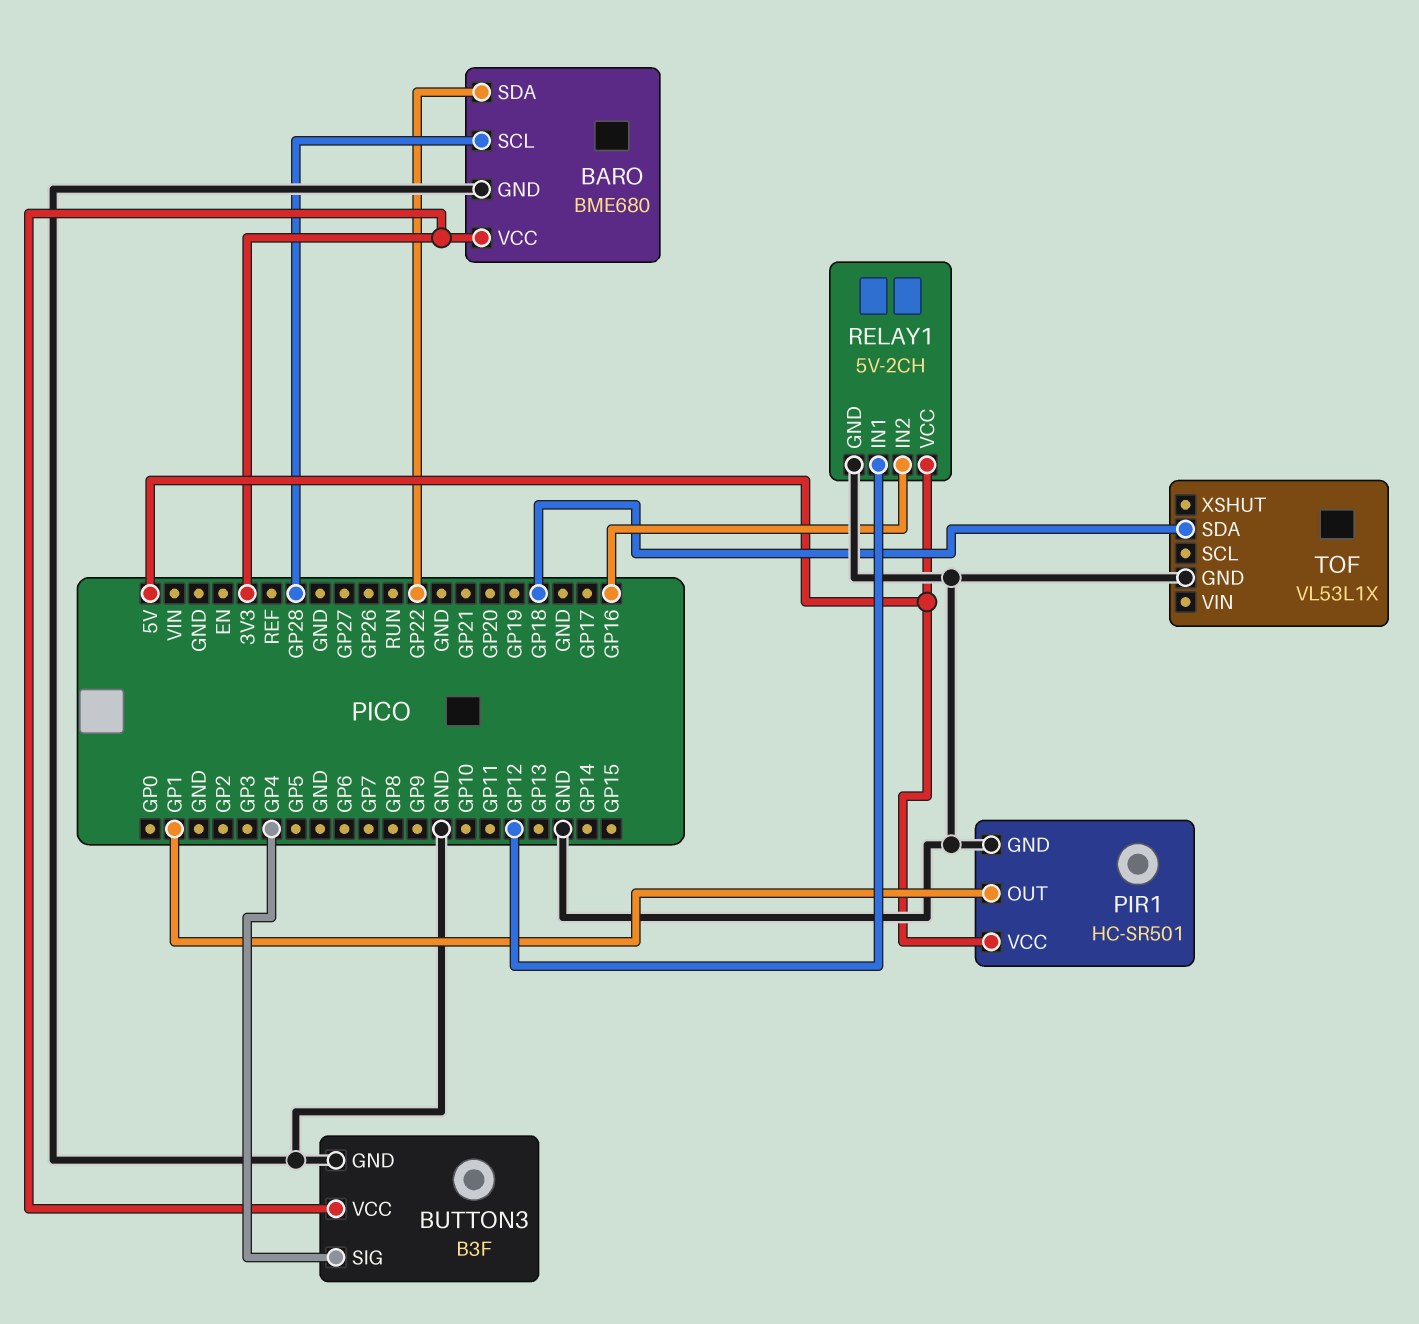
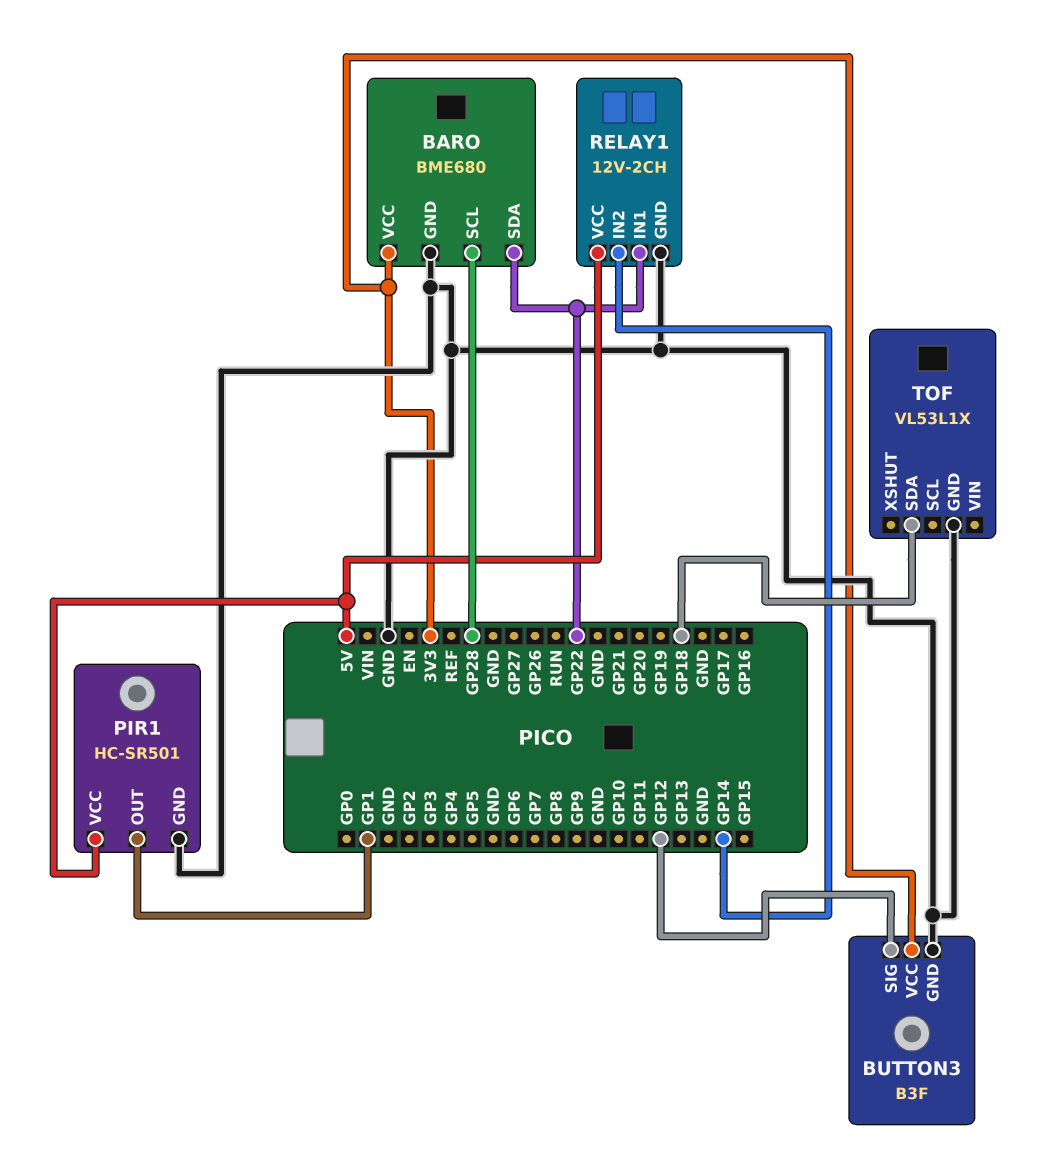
BUTTON3 pin SIG: GP4 -> GP12
RELAY1: 5V-2CH -> 12V-2CH
RELAY1 pin IN1: GP12 -> GP22
RELAY1 pin IN2: GP16 -> GP14

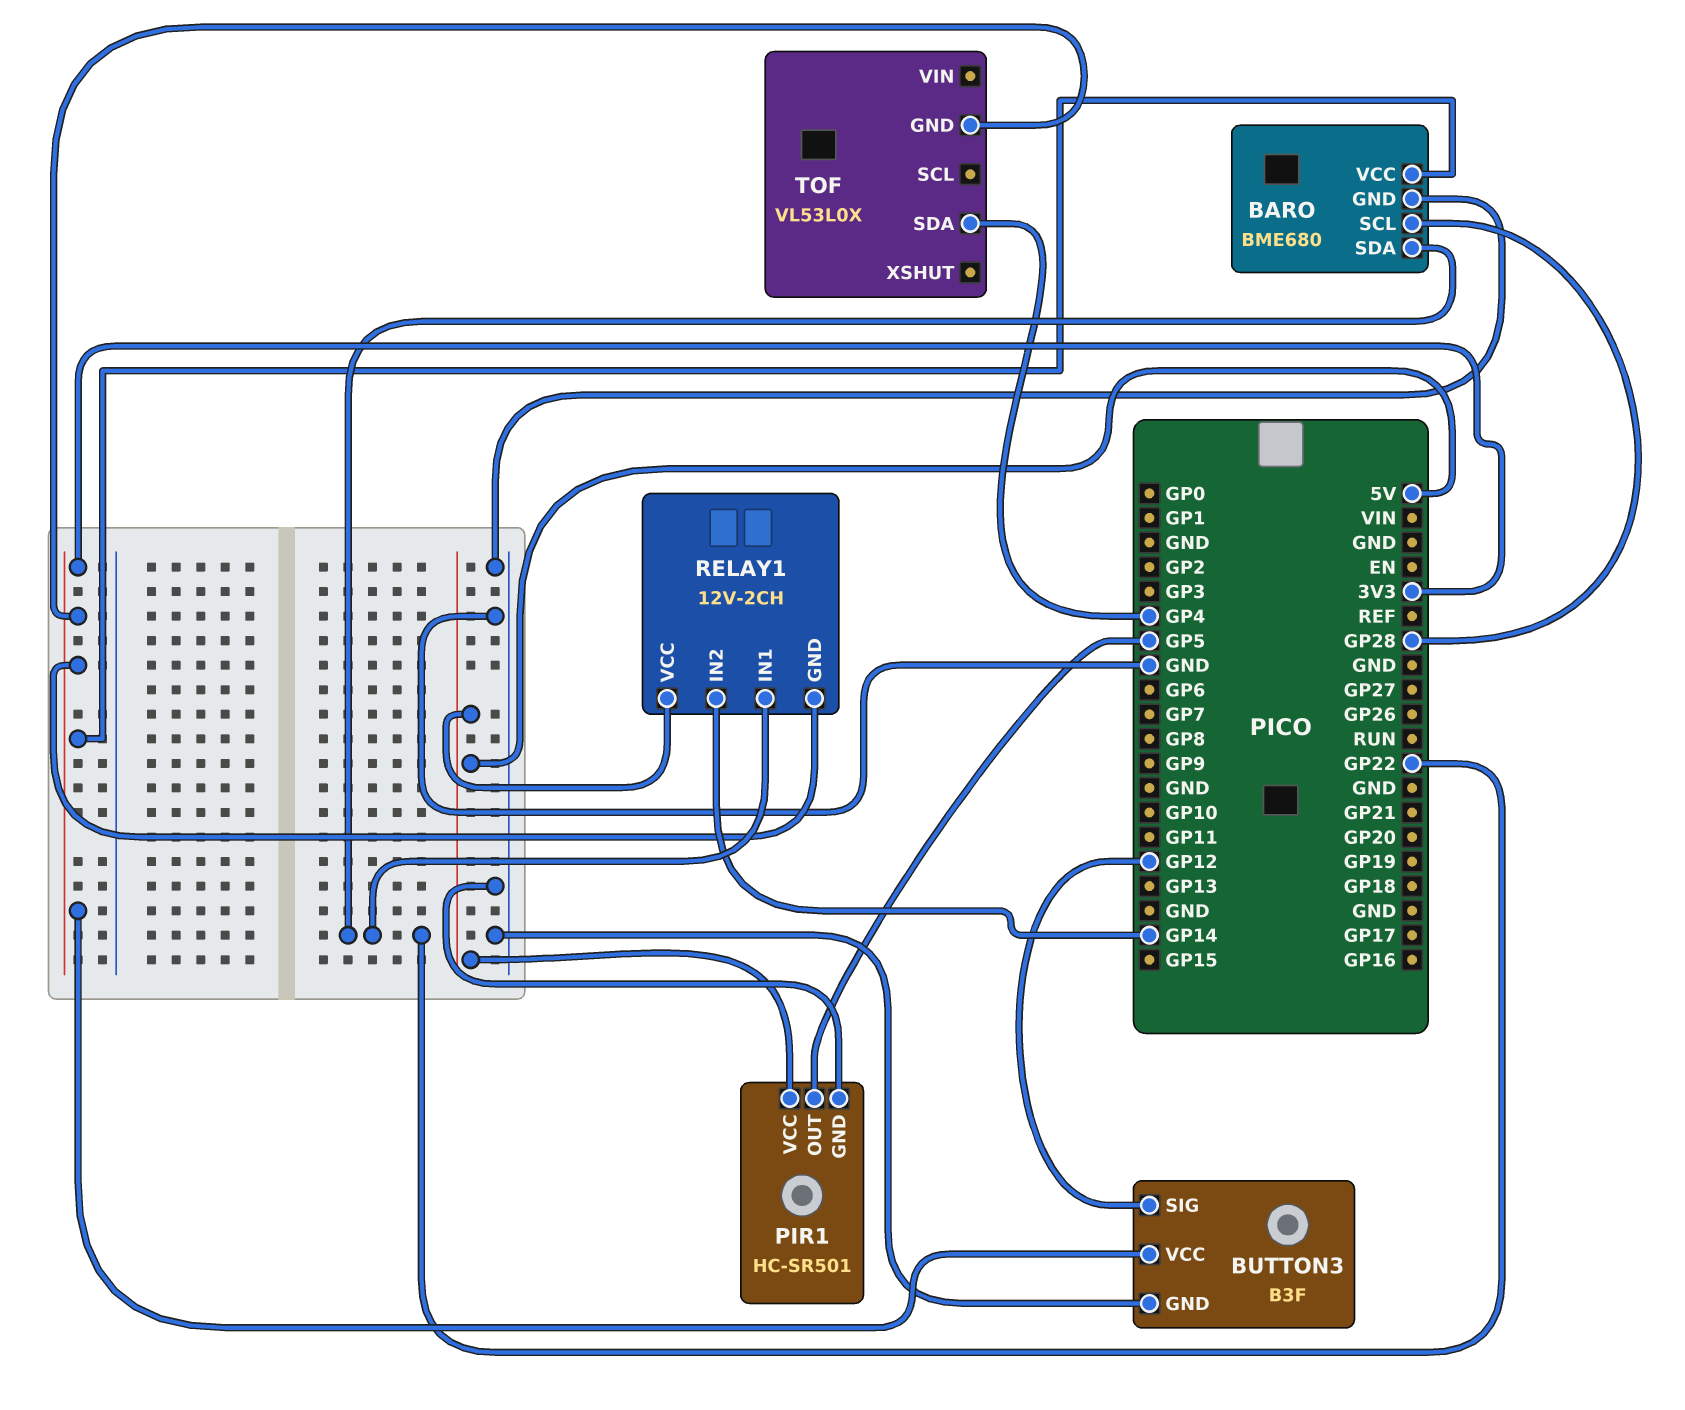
PIR1 pin OUT: GP1 -> GP5
RELAY1 pin GND: GND -> 3V3
TOF: VL53L1X -> VL53L0X
TOF pin GND: GND -> 3V3
TOF pin SDA: GP18 -> GP4

